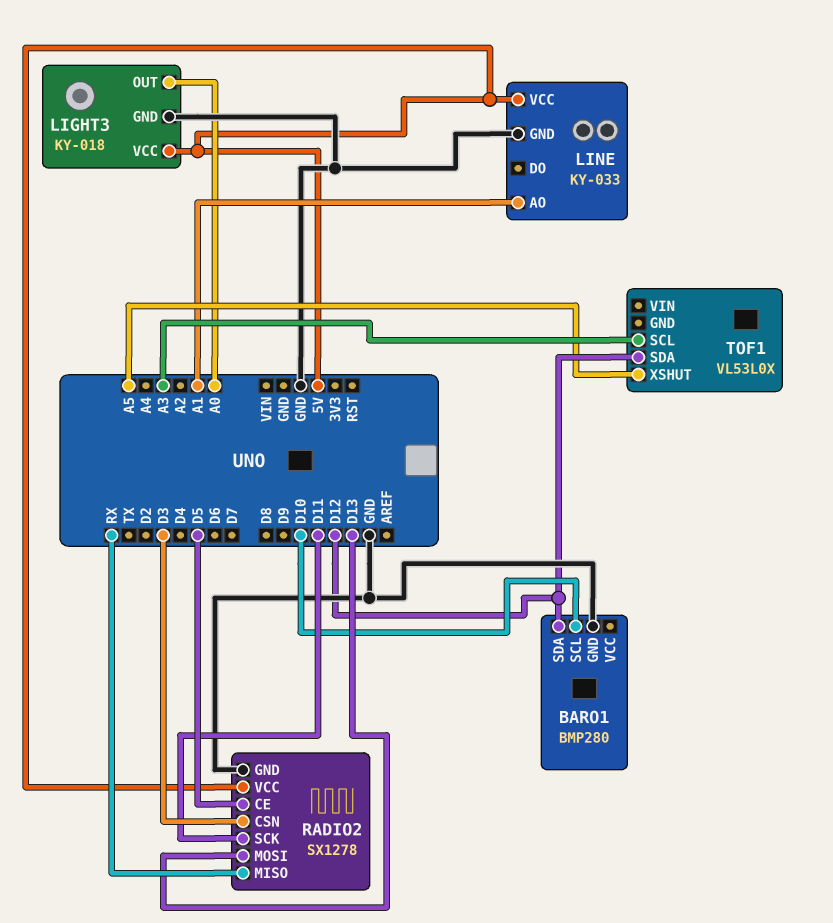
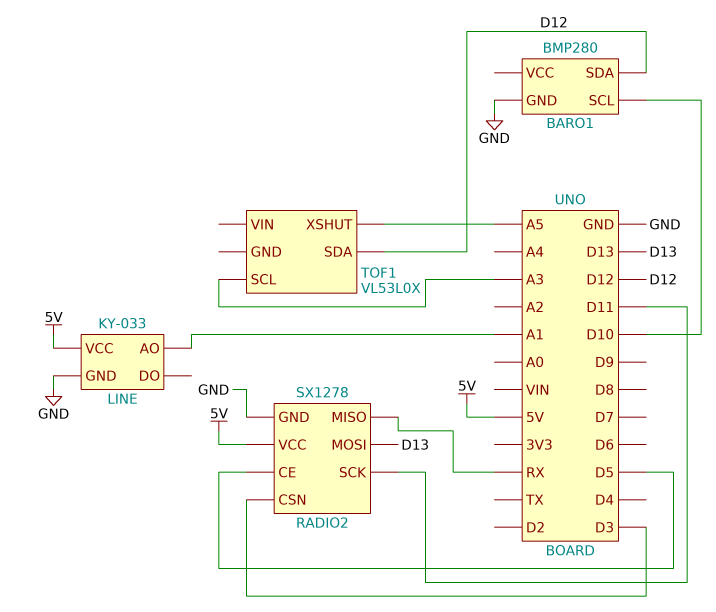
LIGHT3: KY-018 -> none
LIGHT3 pin GND: GND -> none
LIGHT3 pin OUT: A0 -> none
LIGHT3 pin VCC: 5V -> none

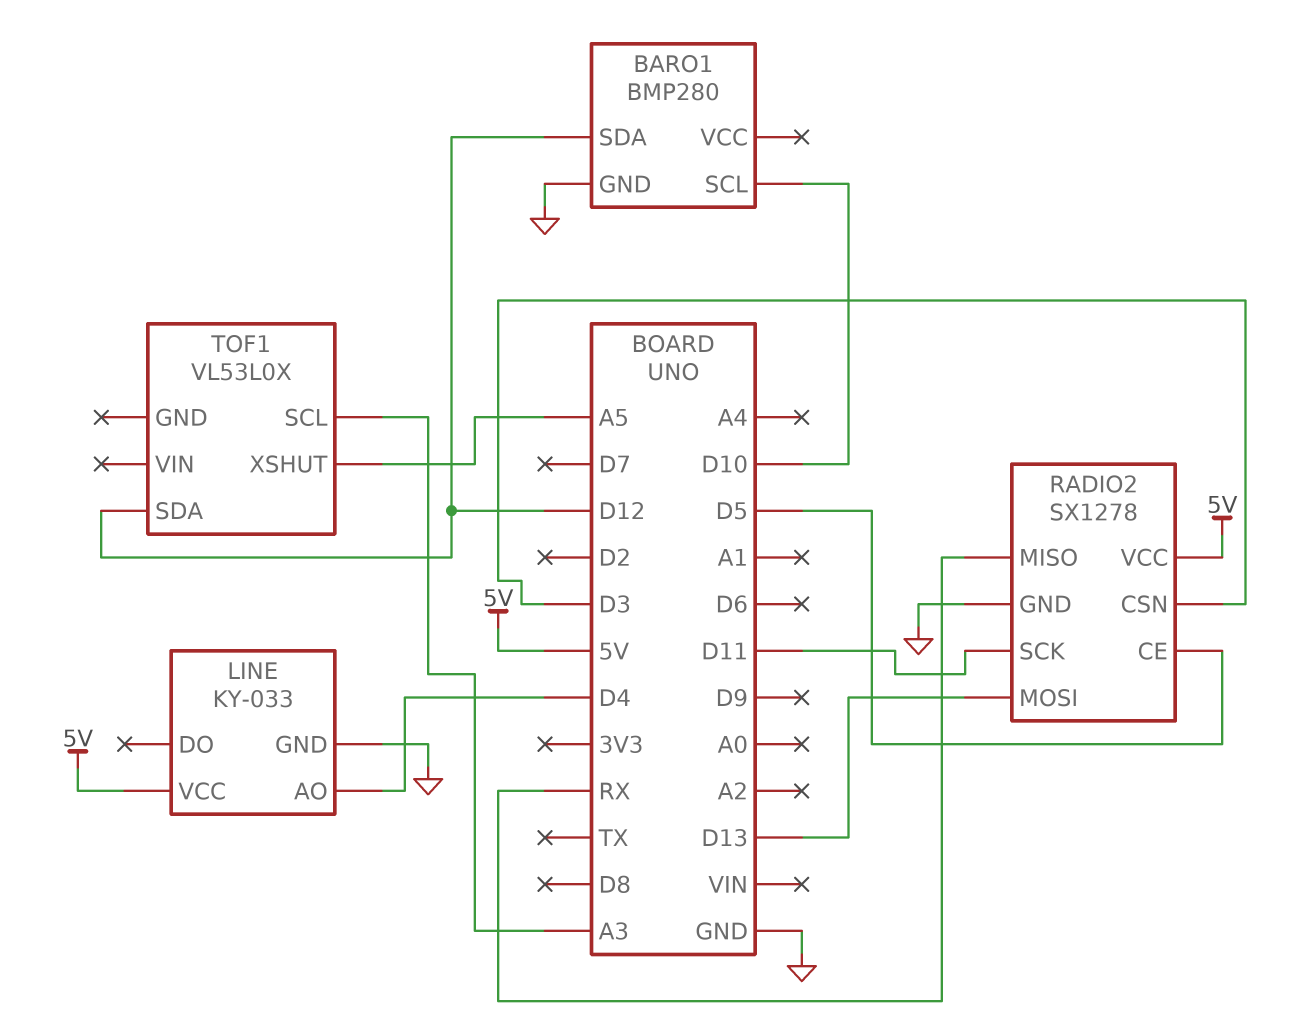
LINE pin AO: A1 -> D4

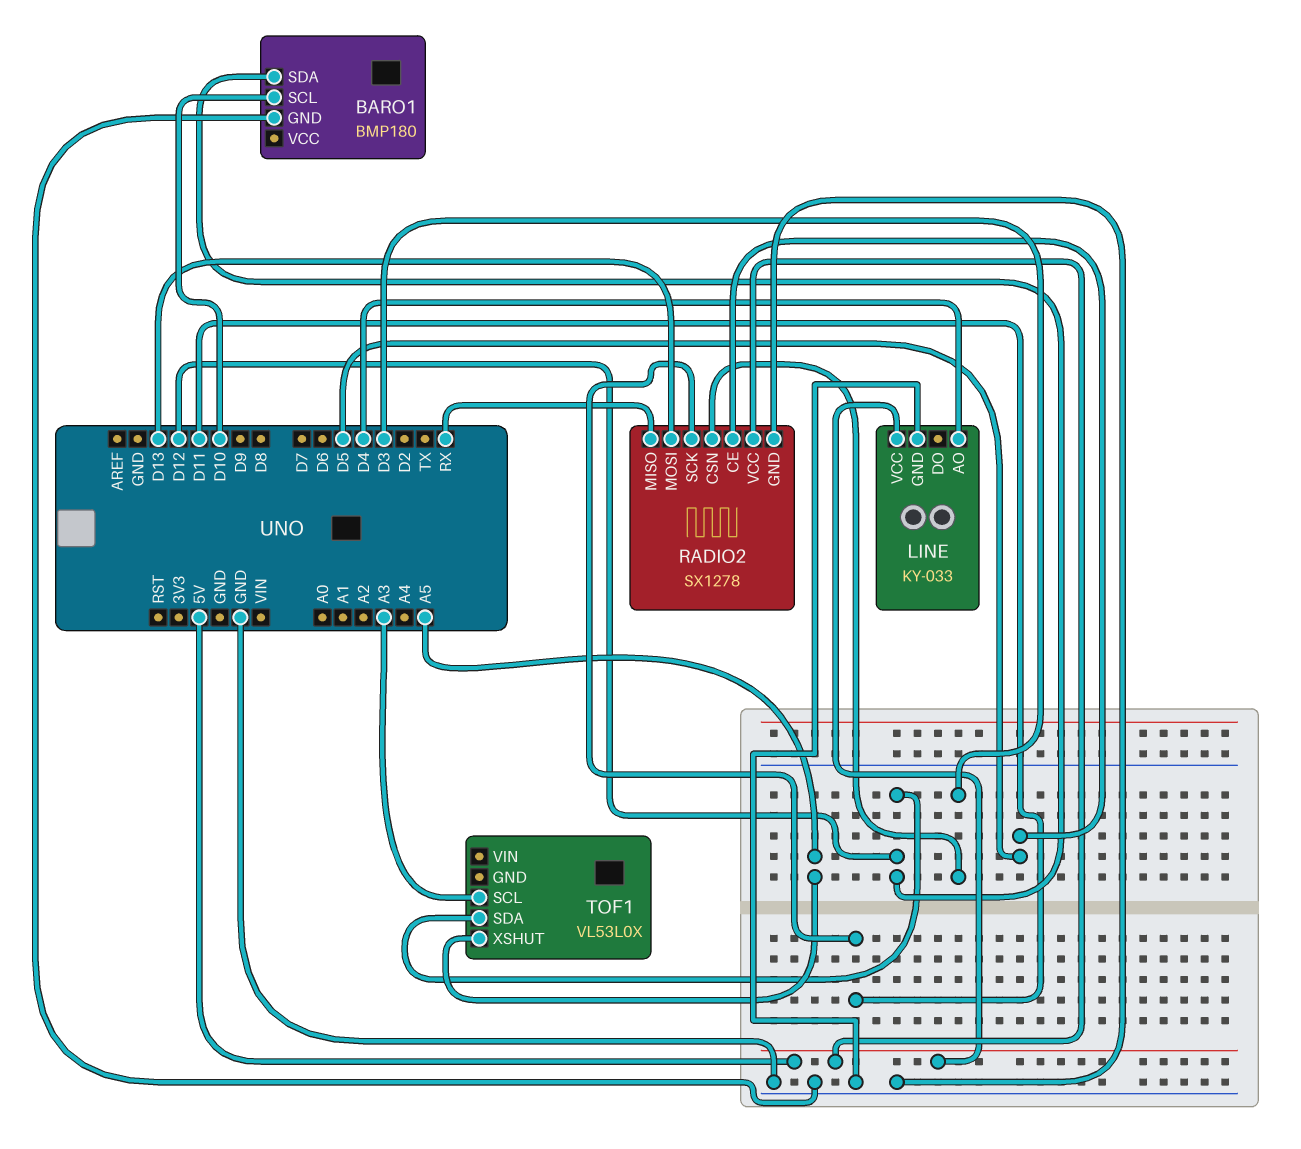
BARO1: BMP280 -> BMP180

